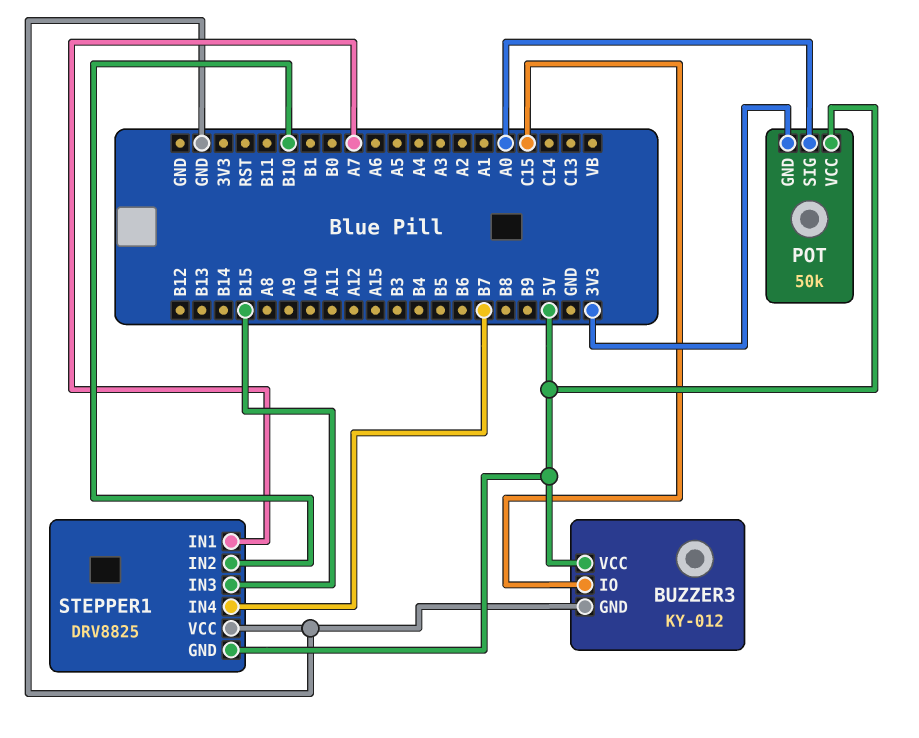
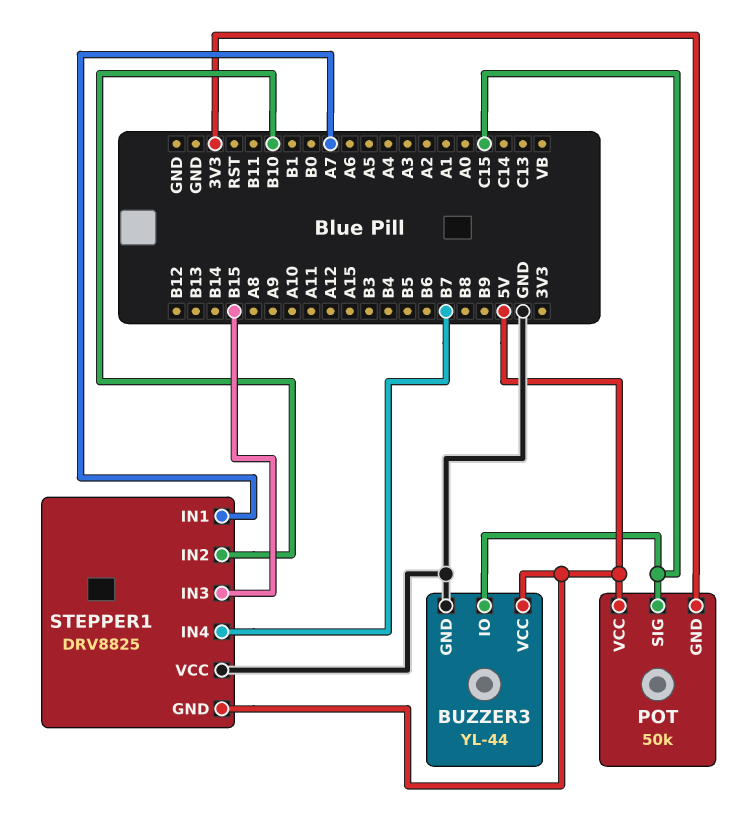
BUZZER3: KY-012 -> YL-44
POT pin SIG: A0 -> C15

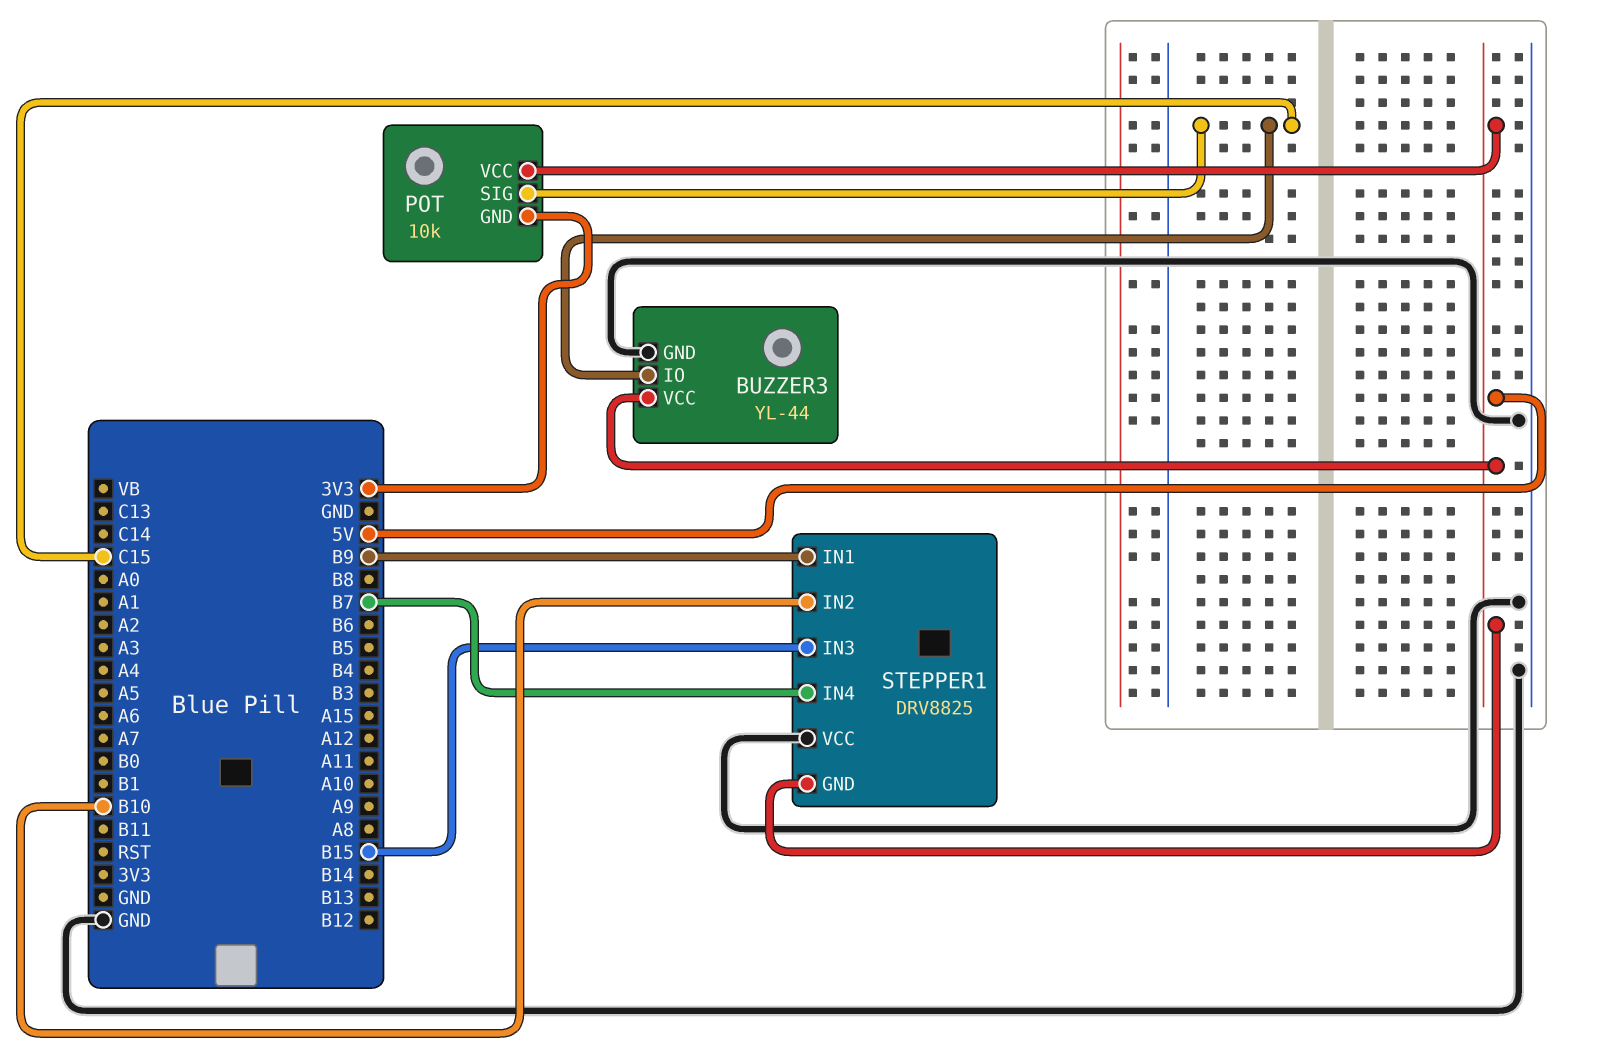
POT: 50k -> 10k
STEPPER1 pin IN1: A7 -> B9

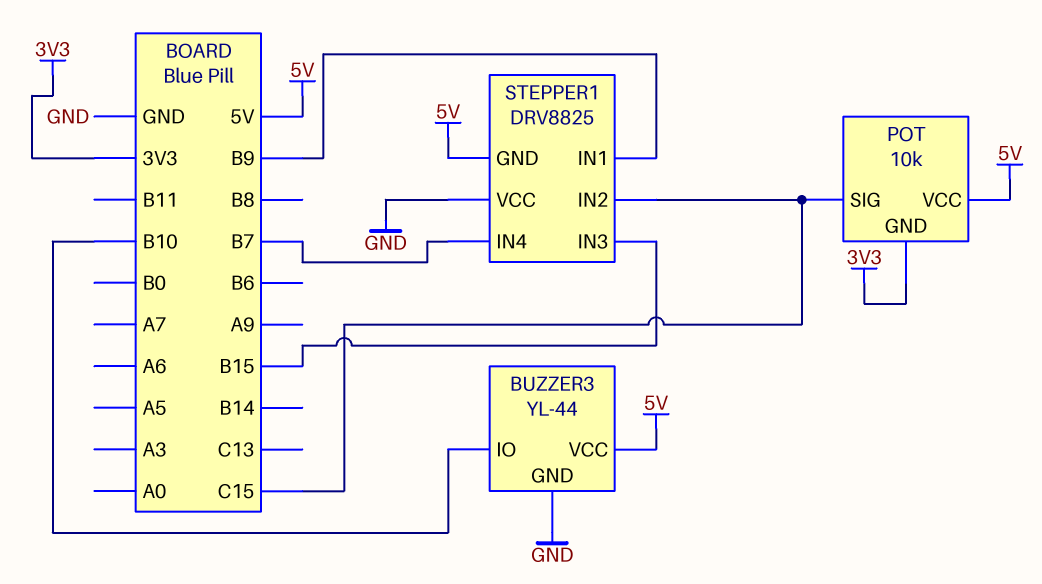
BUZZER3 pin IO: C15 -> B10
STEPPER1 pin IN2: B10 -> C15

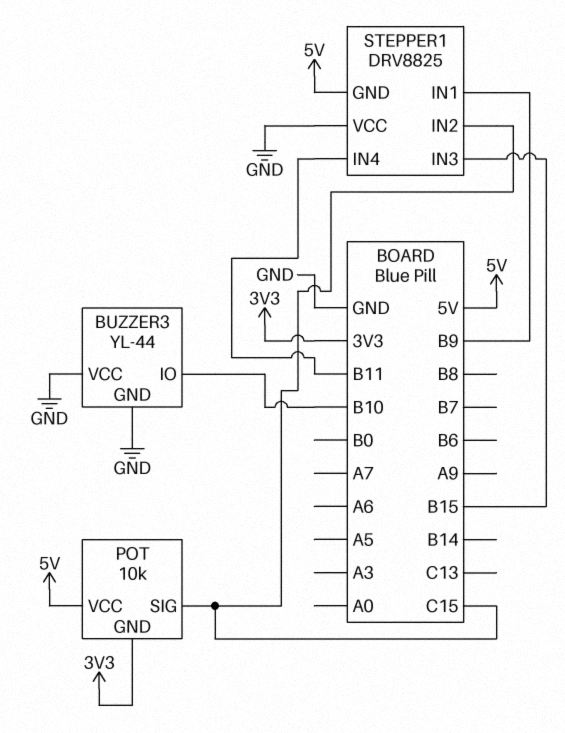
BUZZER3 pin VCC: 5V -> GND
STEPPER1 pin IN4: B7 -> B11

